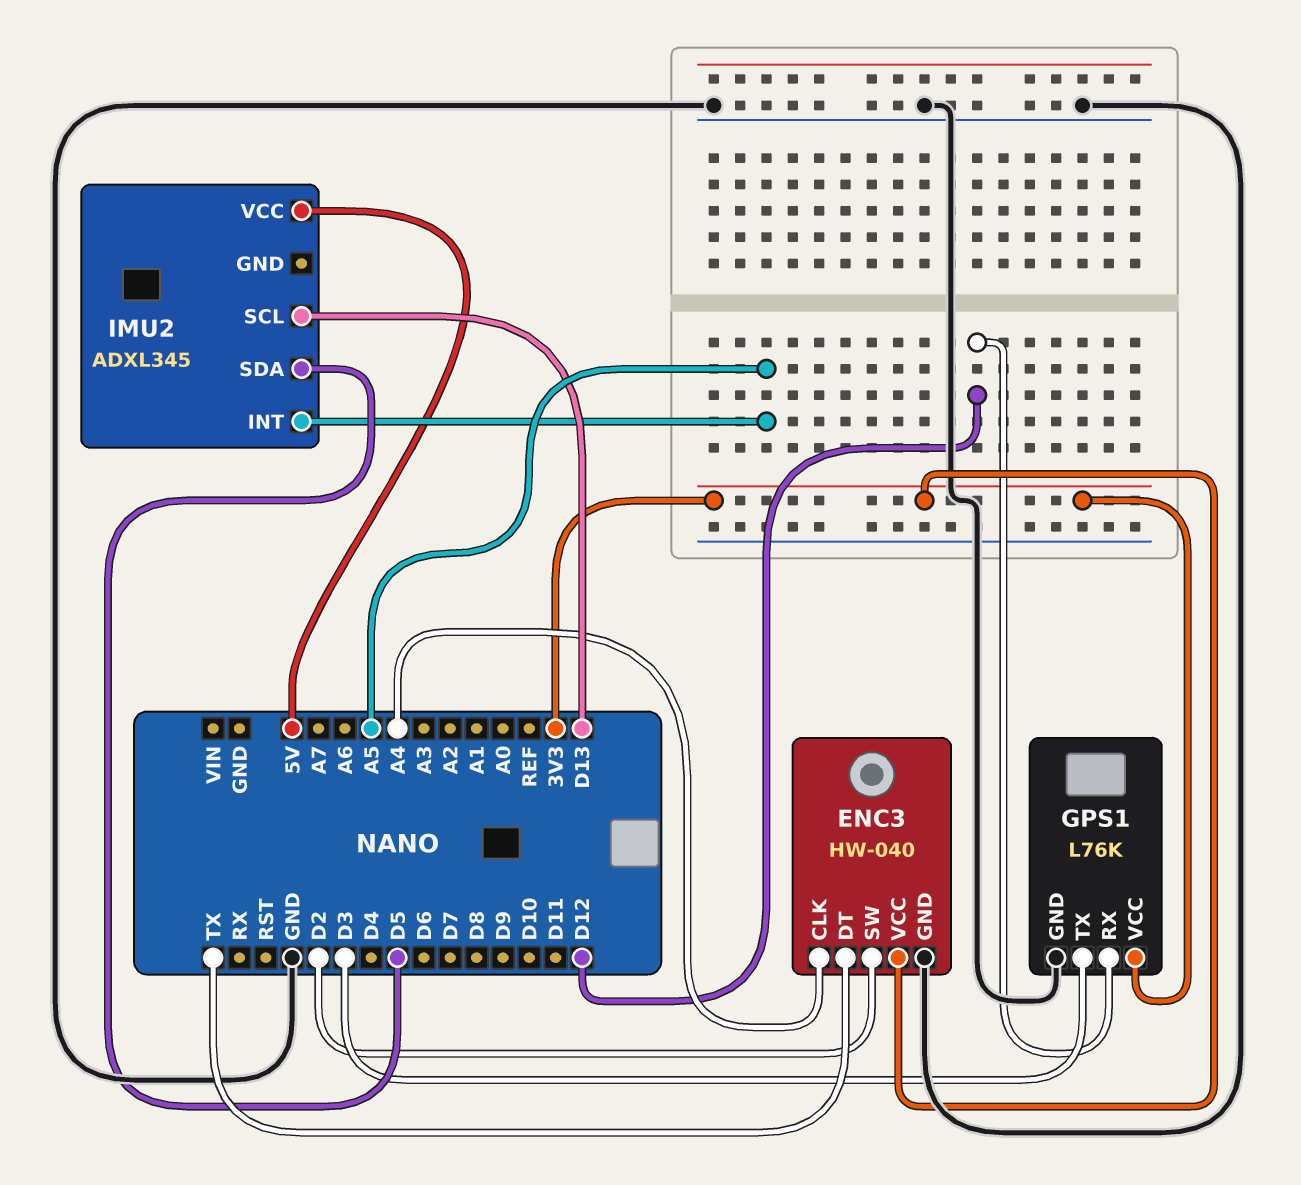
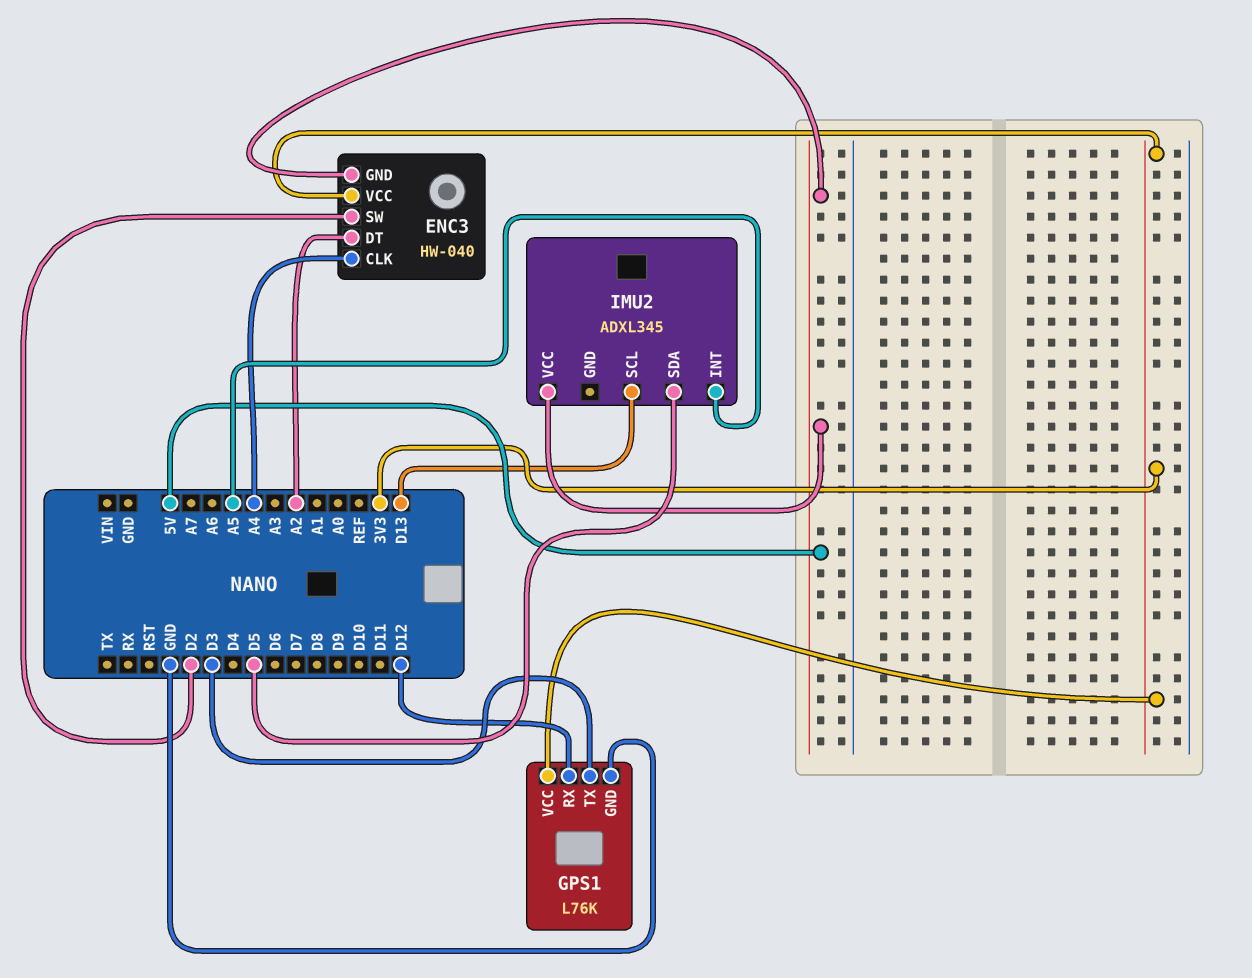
ENC3 pin DT: TX -> A2
ENC3 pin GND: GND -> 5V

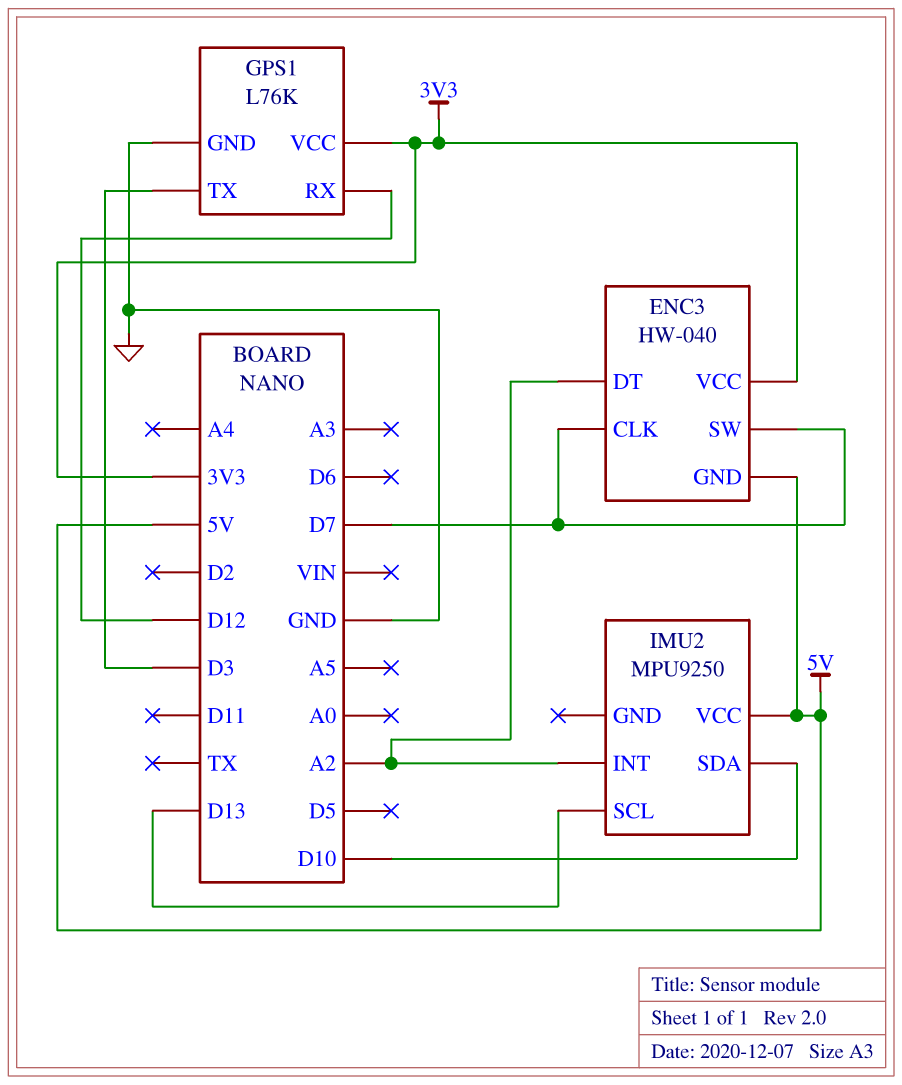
ENC3 pin CLK: A4 -> D7
ENC3 pin SW: D2 -> D7
IMU2: ADXL345 -> MPU9250
IMU2 pin INT: A5 -> A2
IMU2 pin SDA: D5 -> D10

